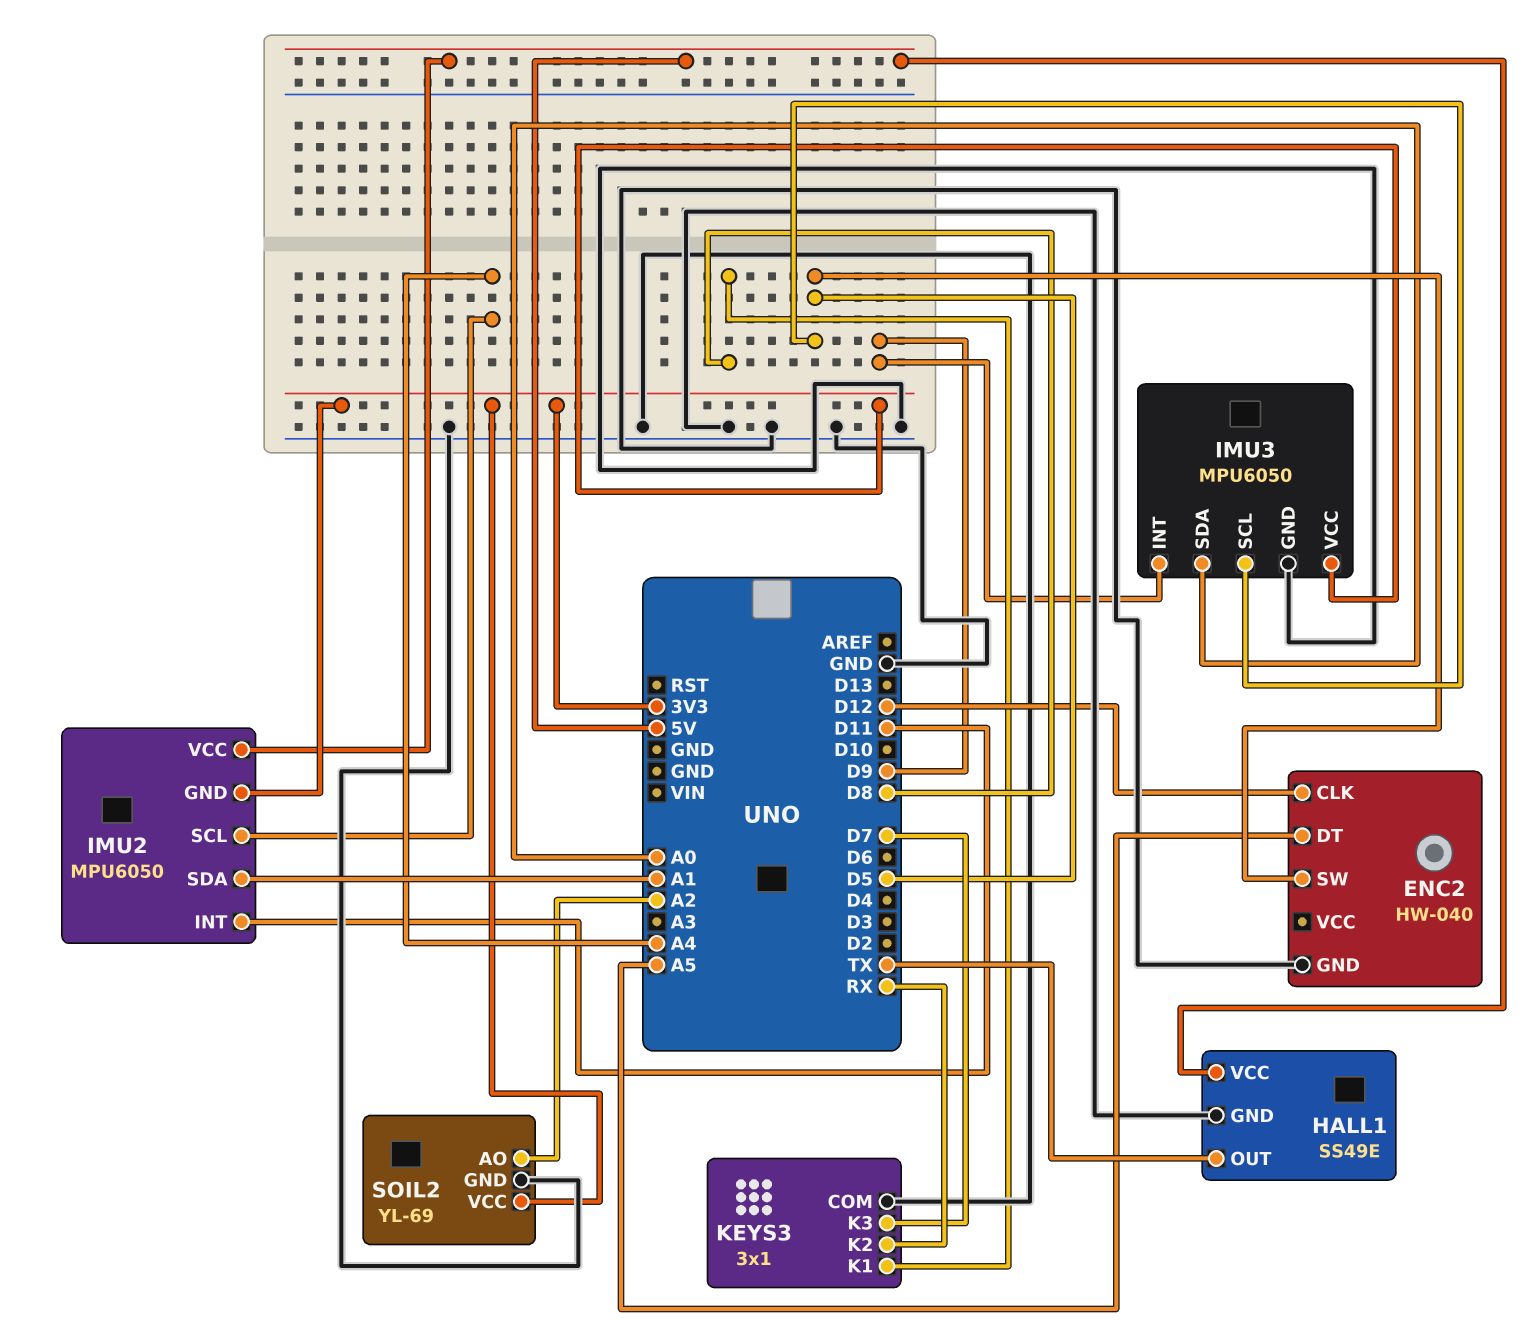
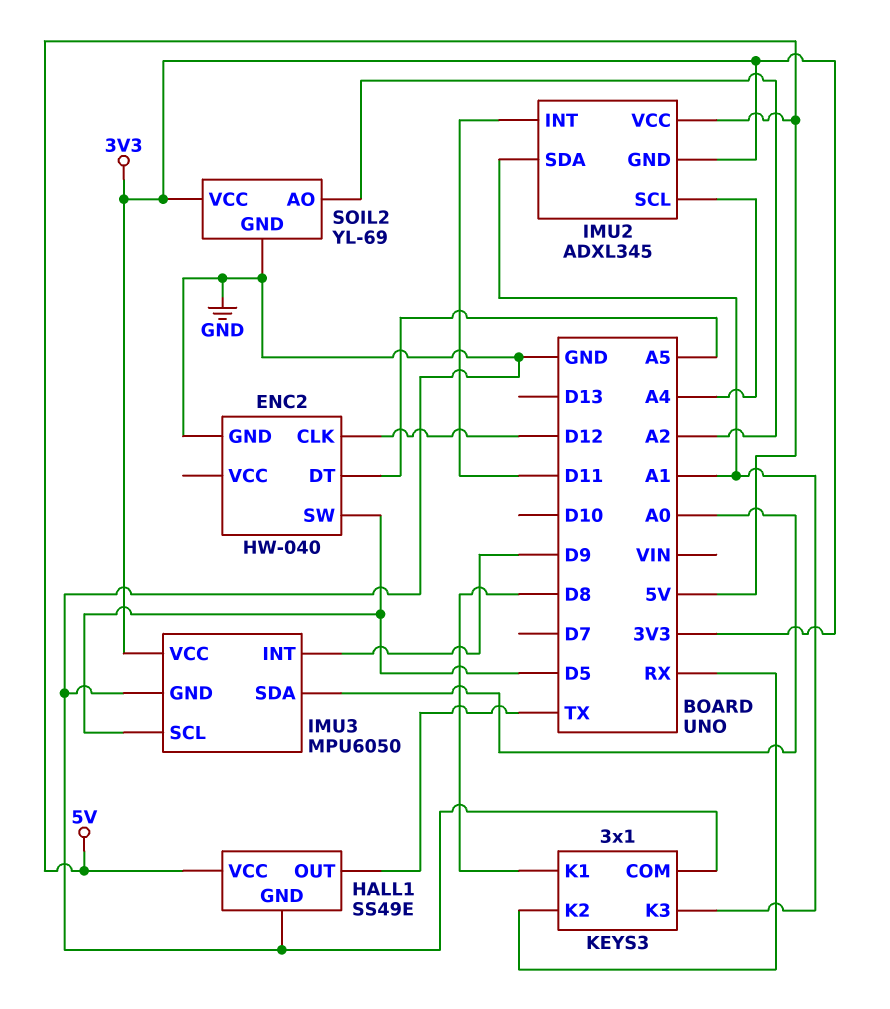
IMU2: MPU6050 -> ADXL345
KEYS3 pin K3: D7 -> A1

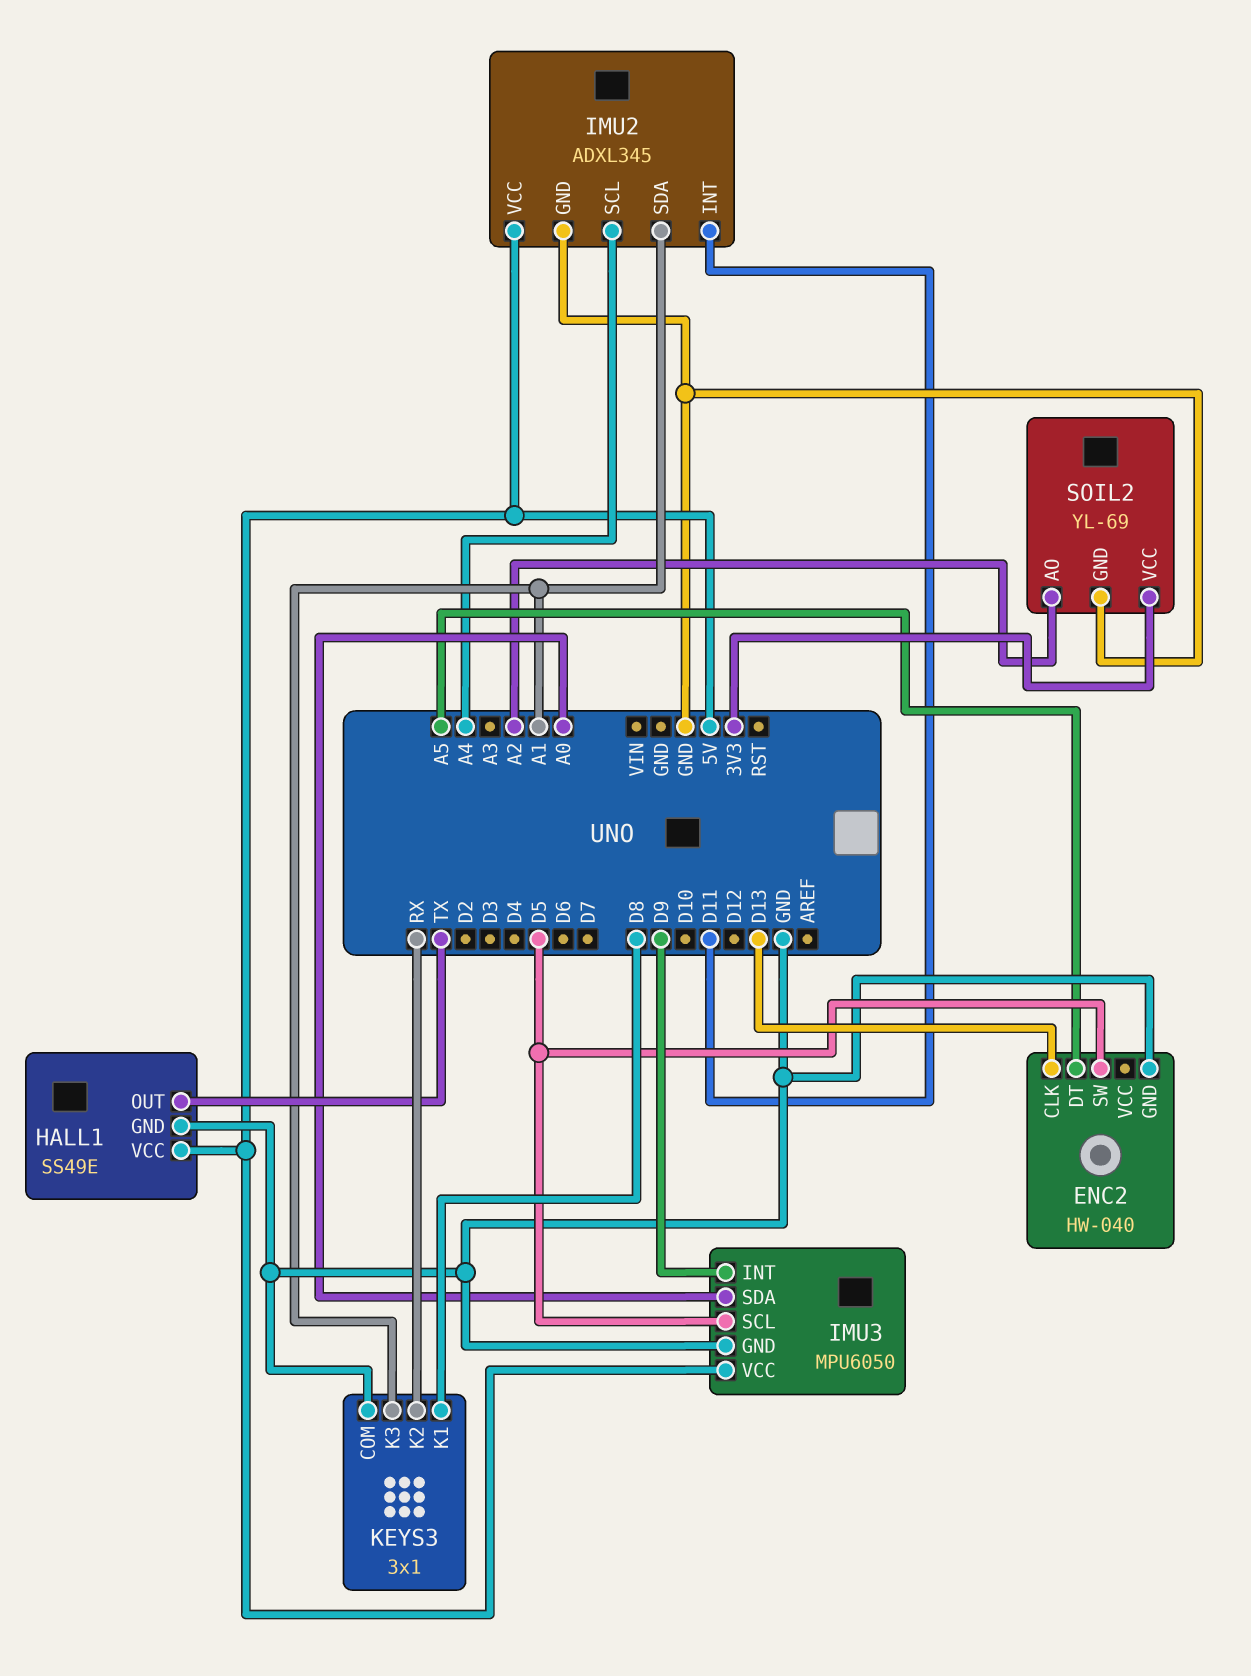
ENC2 pin CLK: D12 -> D13
IMU2 pin GND: 3V3 -> GND
IMU3 pin VCC: 3V3 -> 5V

